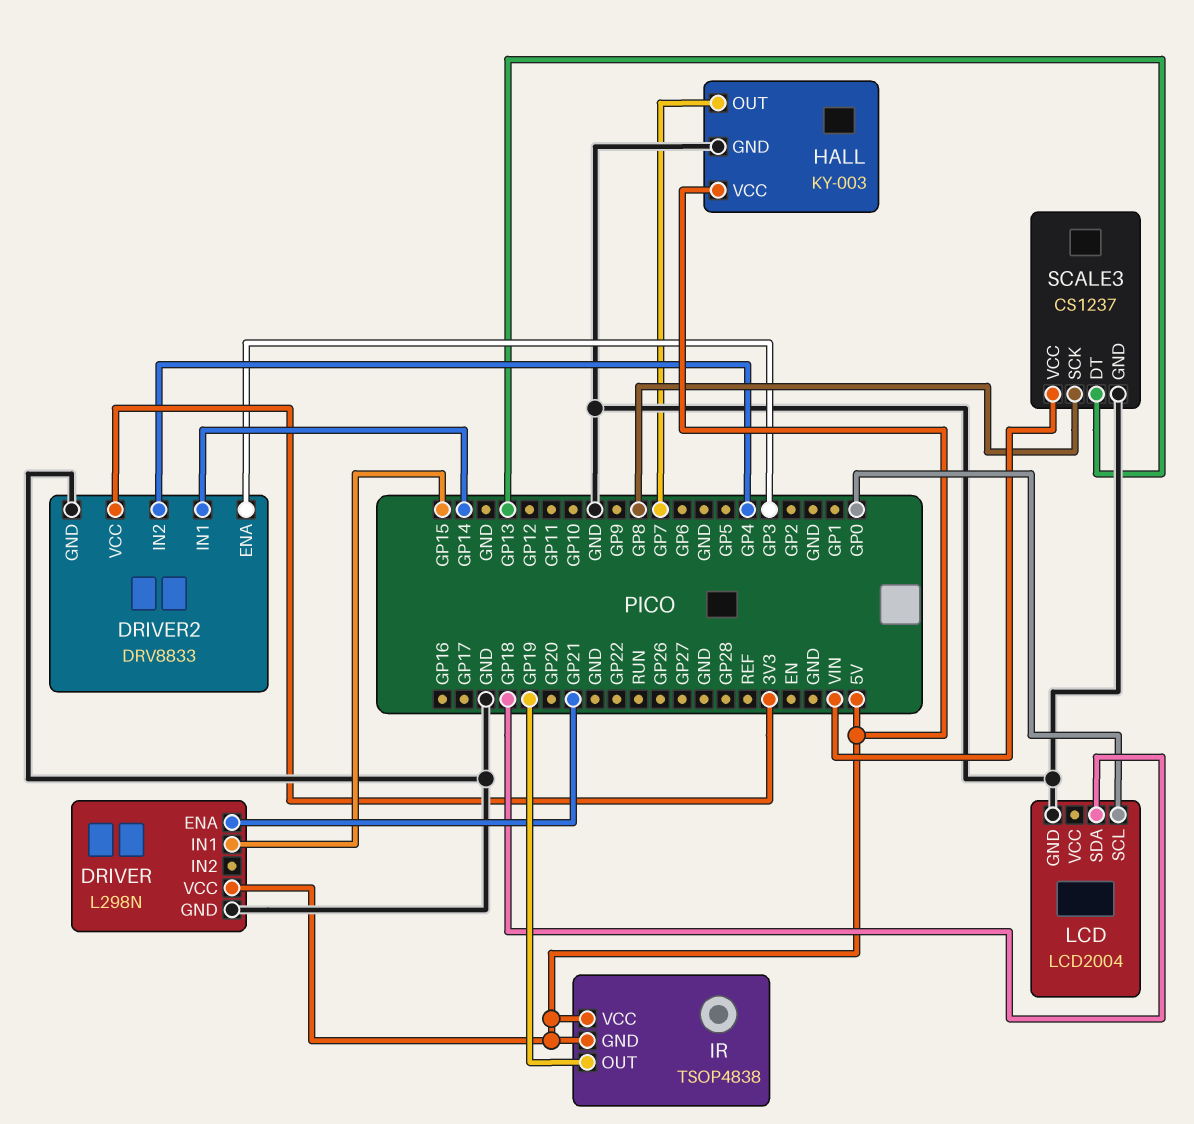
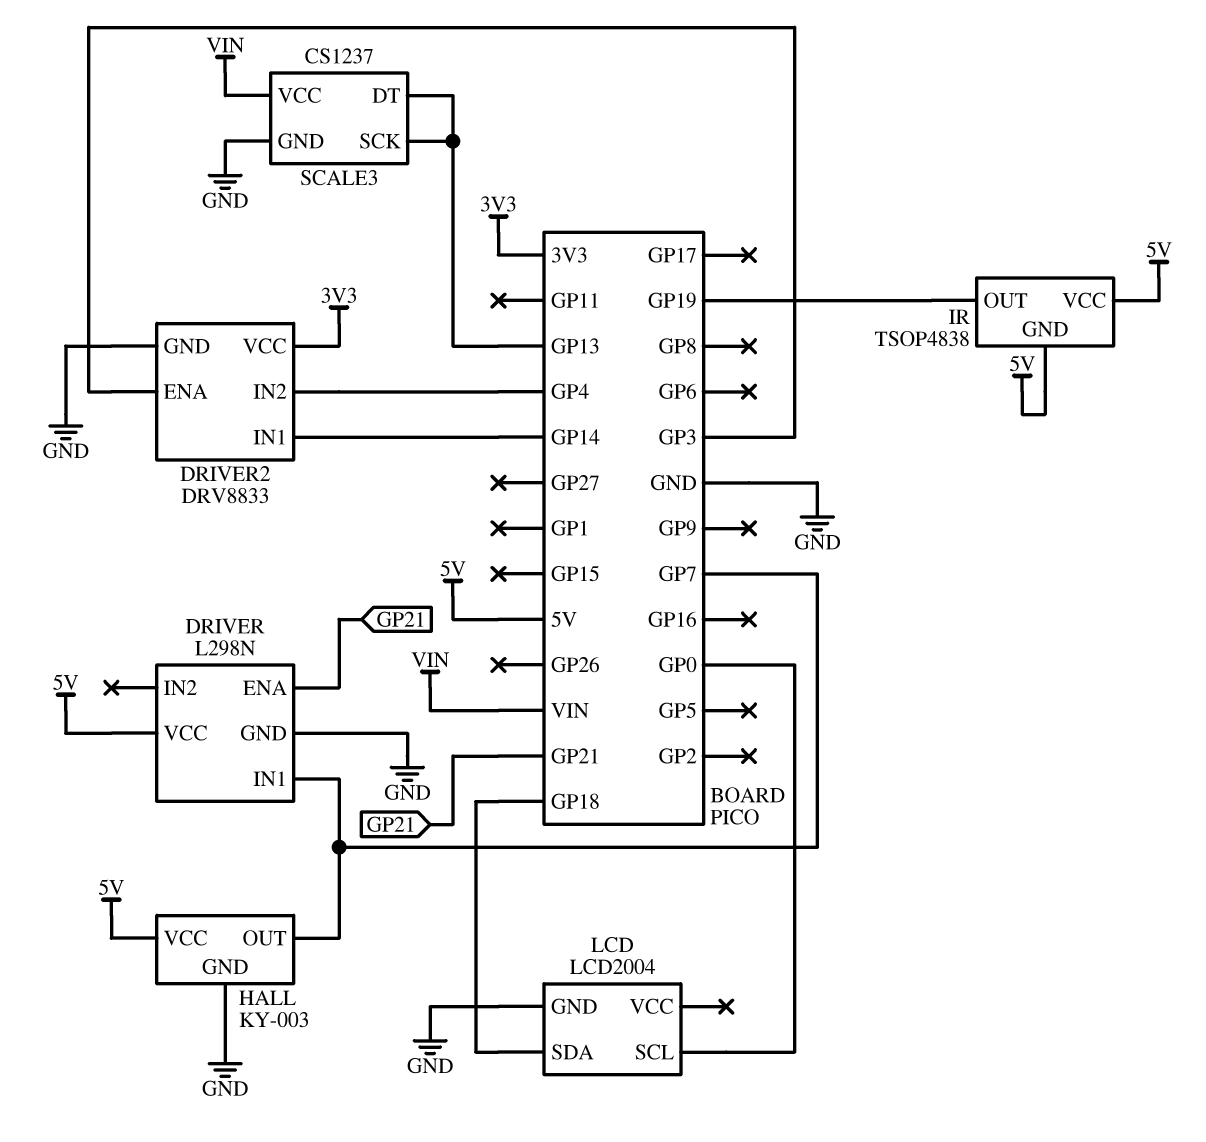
DRIVER pin IN1: GP15 -> GP7
SCALE3 pin SCK: GP8 -> GP13

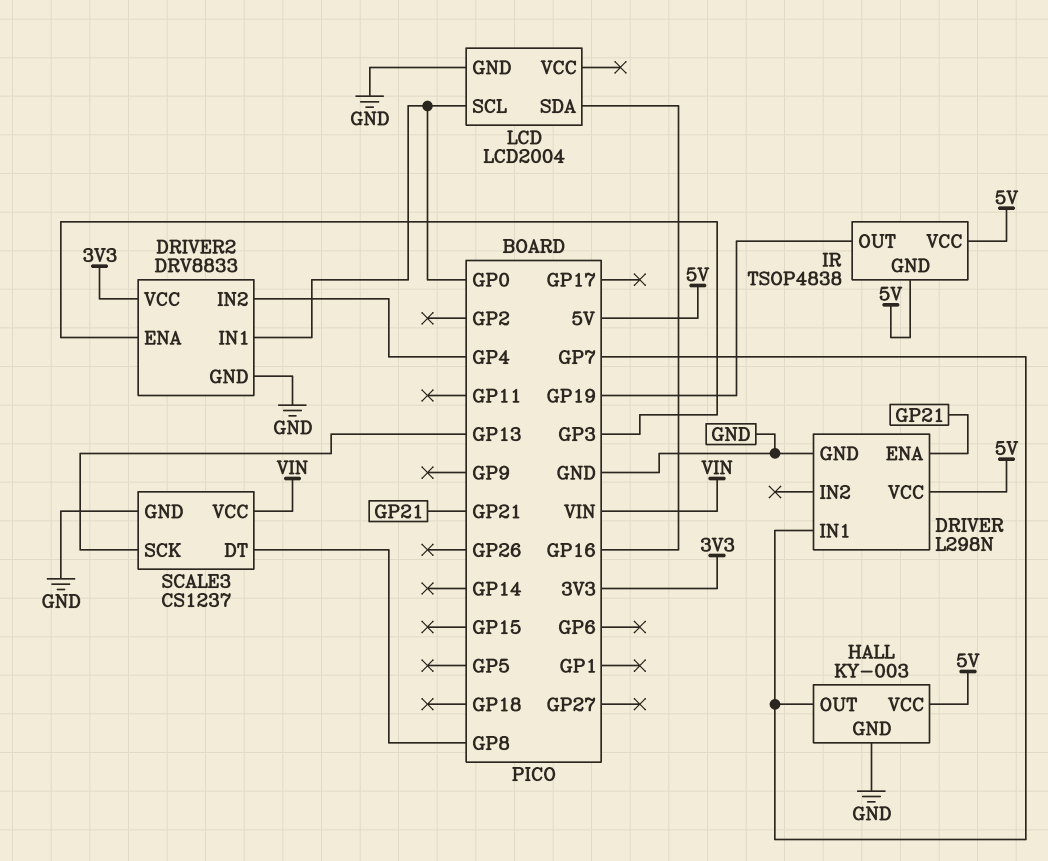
DRIVER2 pin IN1: GP14 -> GP0
LCD pin SDA: GP18 -> GP16
SCALE3 pin DT: GP13 -> GP8

